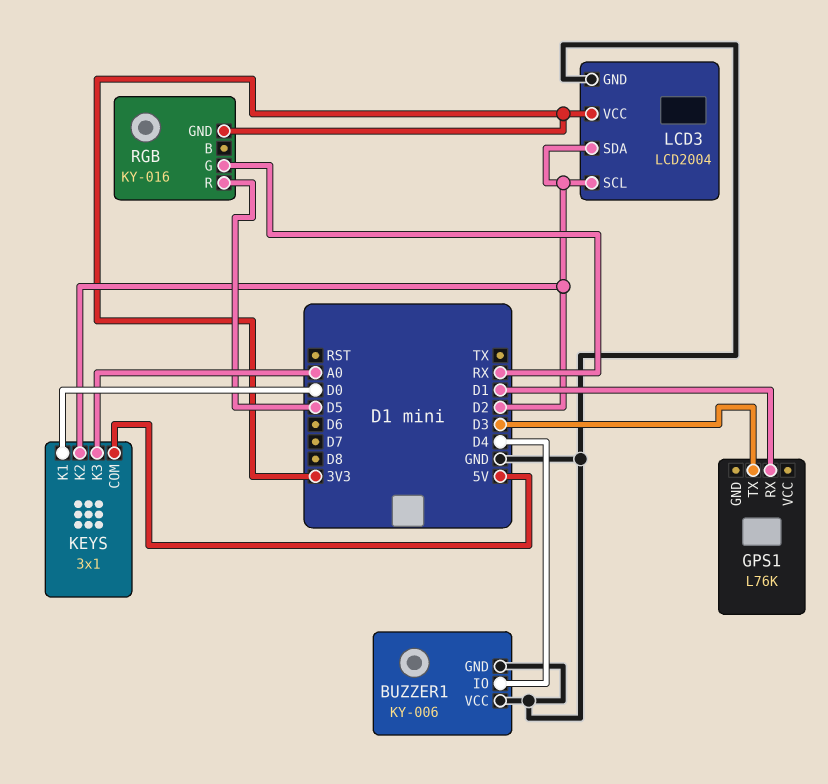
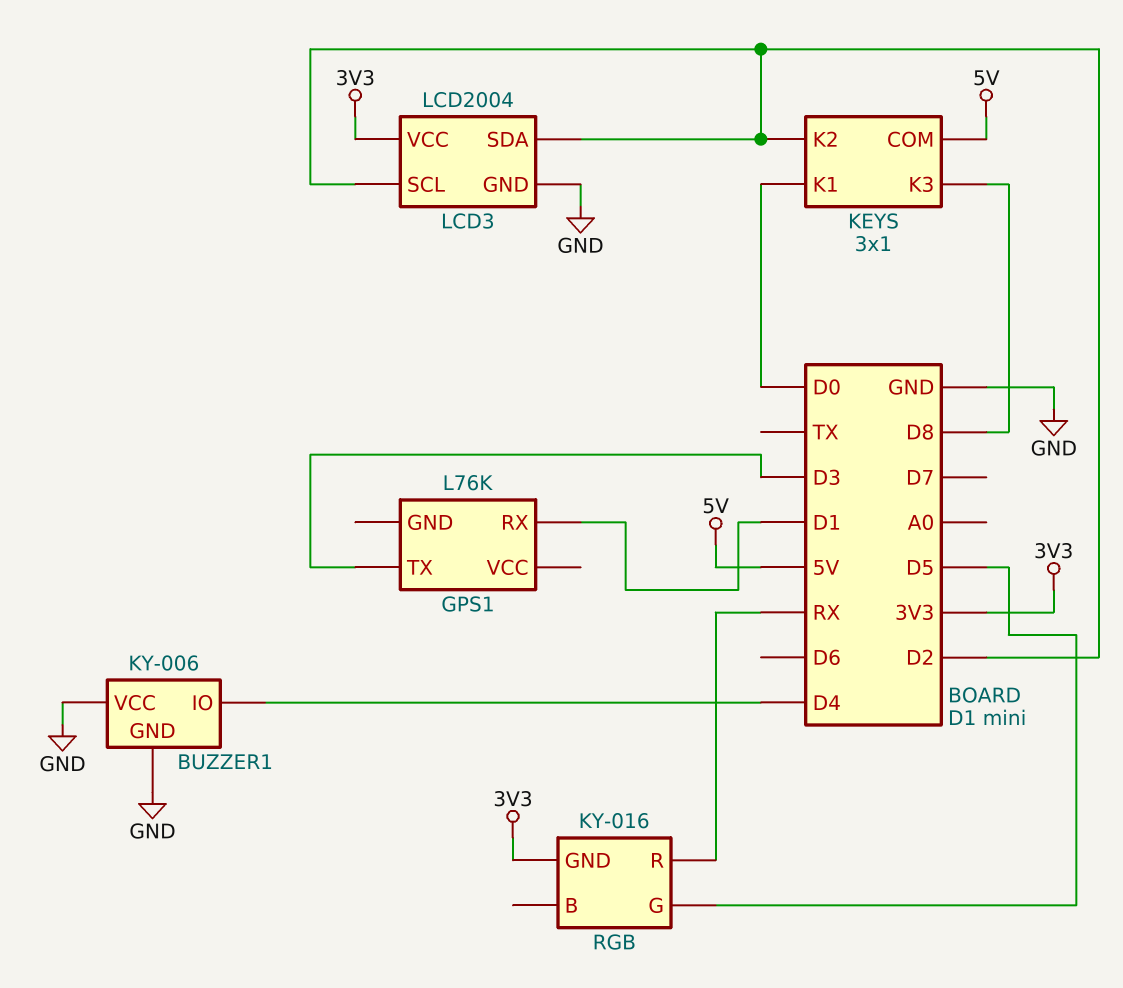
KEYS pin K3: A0 -> D8
RGB pin G: RX -> D5
RGB pin R: D5 -> RX

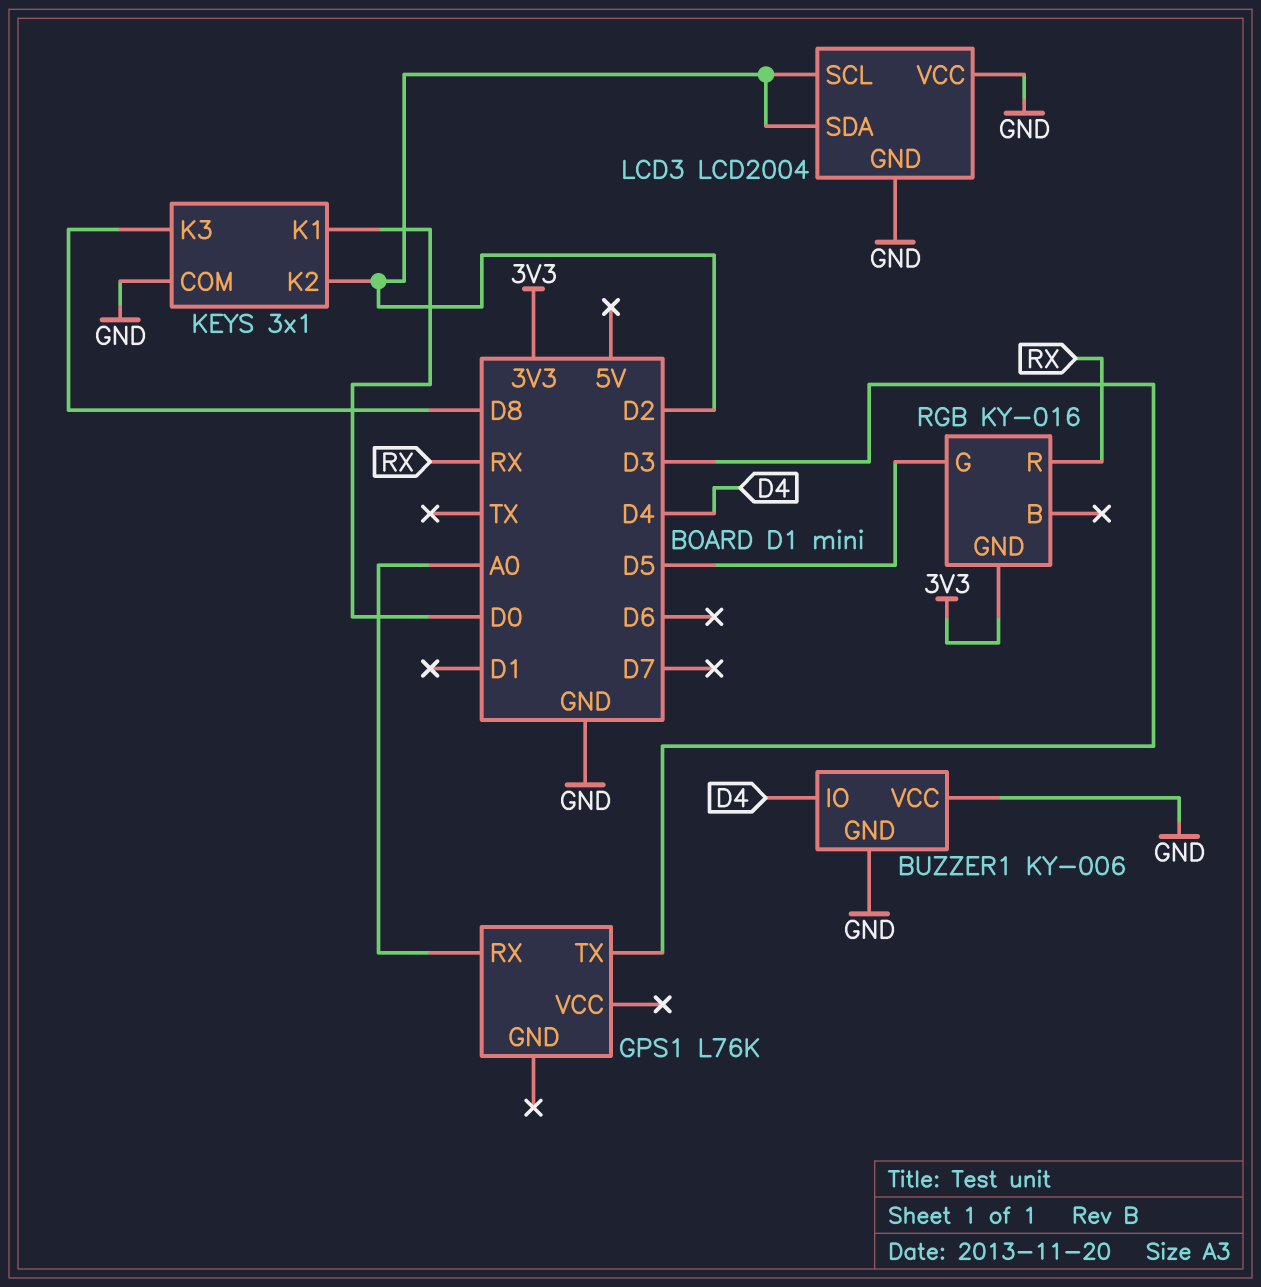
GPS1 pin RX: D1 -> A0
KEYS pin COM: 5V -> GND
LCD3 pin VCC: 3V3 -> GND

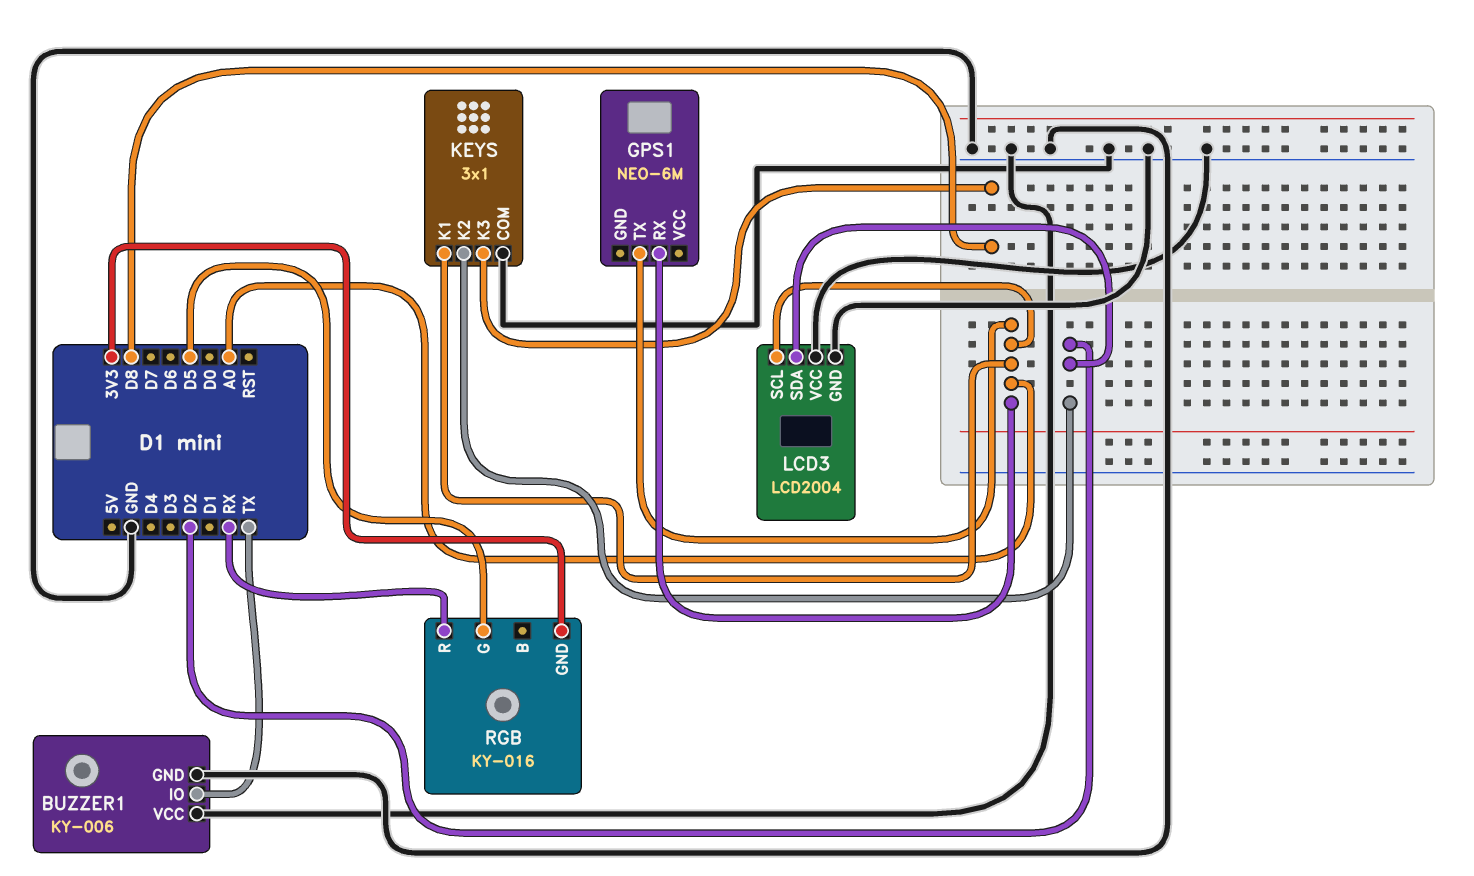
BUZZER1 pin IO: D4 -> TX
GPS1: L76K -> NEO-6M
GPS1 pin TX: D3 -> A0
KEYS pin K1: D0 -> A0
LCD3 pin SCL: D2 -> A0

